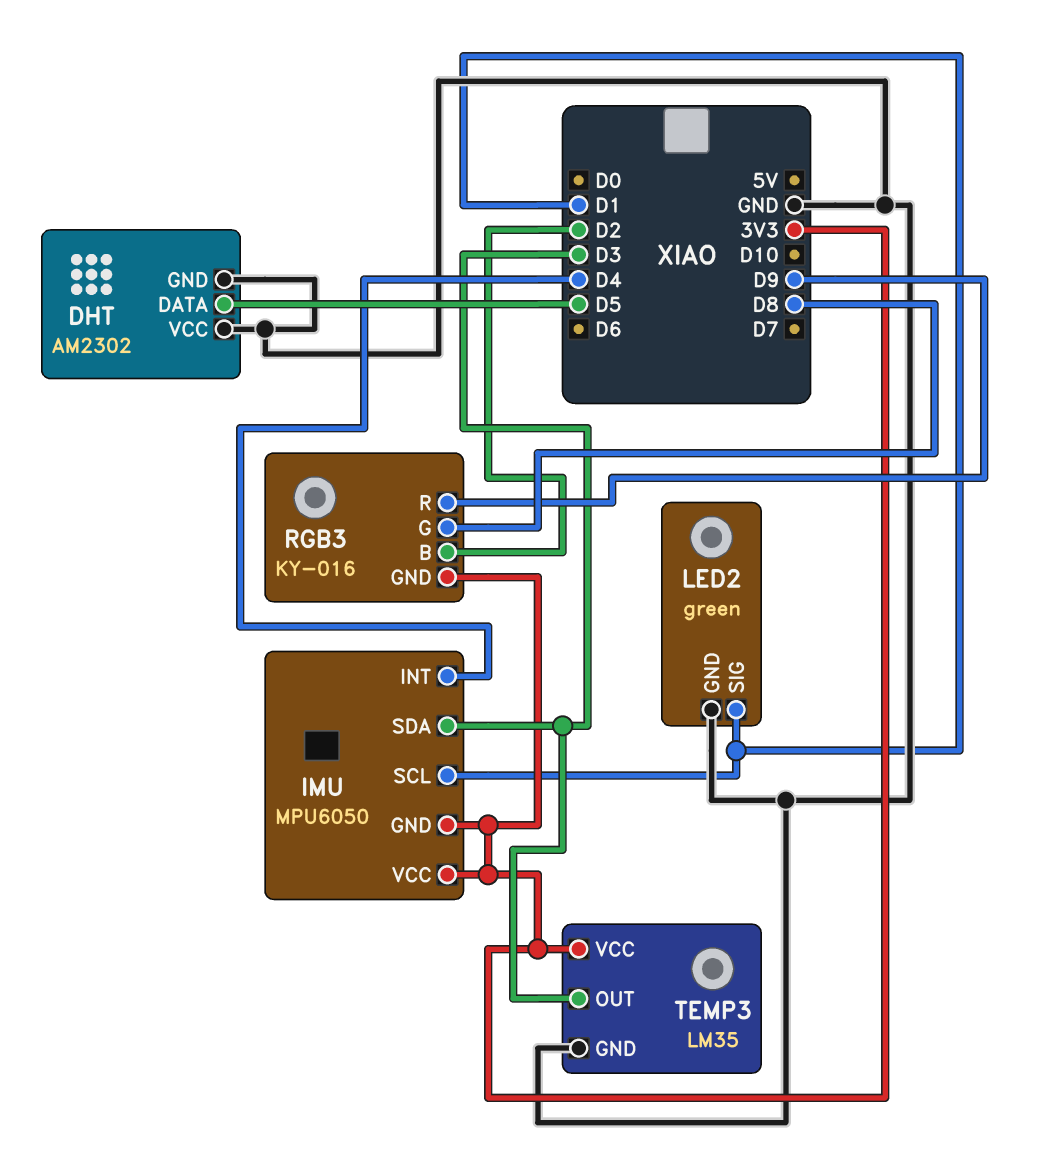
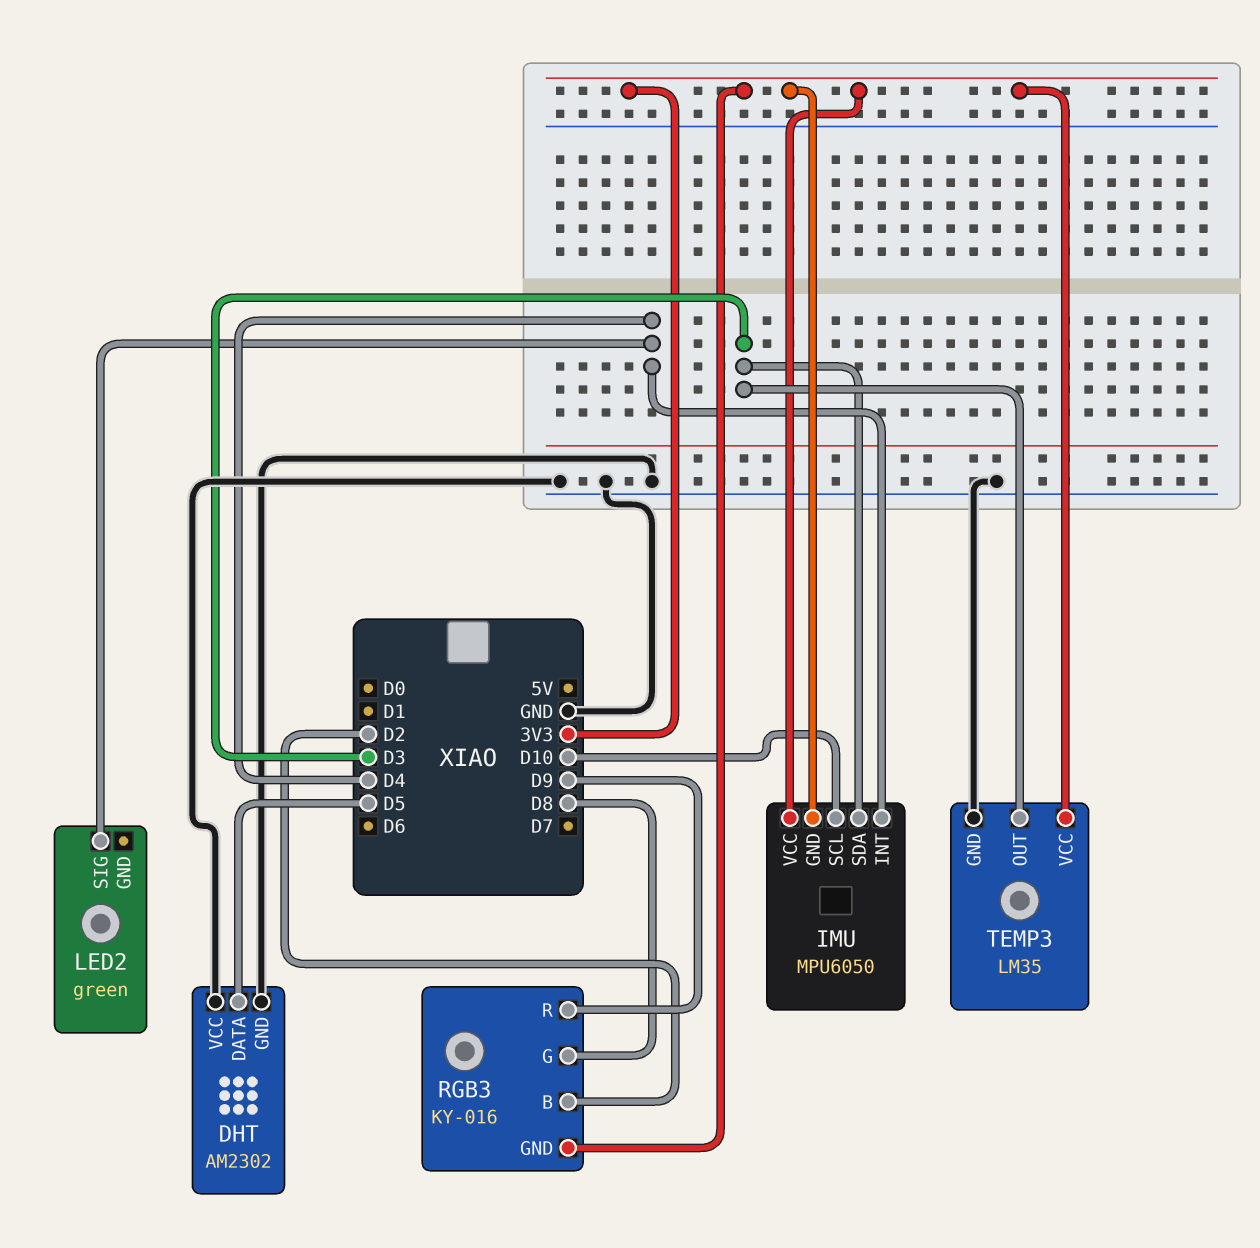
IMU pin SCL: D1 -> D10
LED2 pin GND: GND -> none
LED2 pin SIG: D1 -> D4

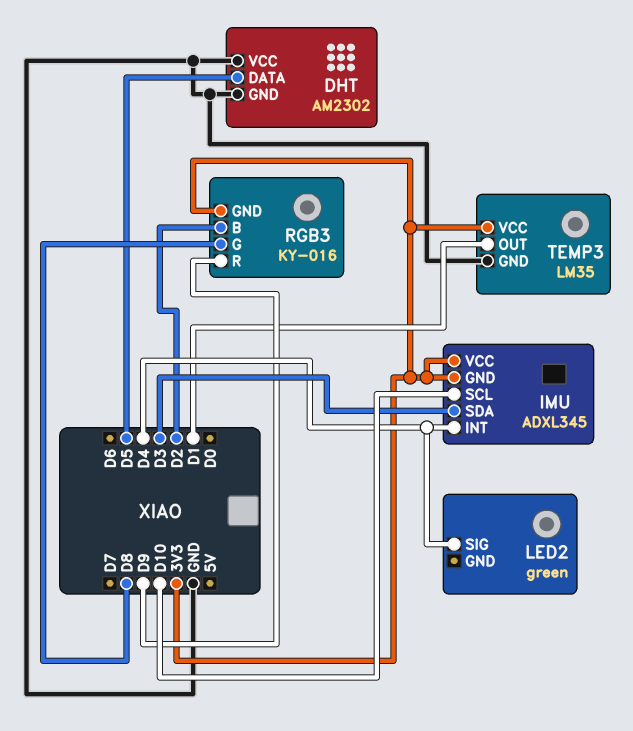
IMU: MPU6050 -> ADXL345
TEMP3 pin OUT: D3 -> D1

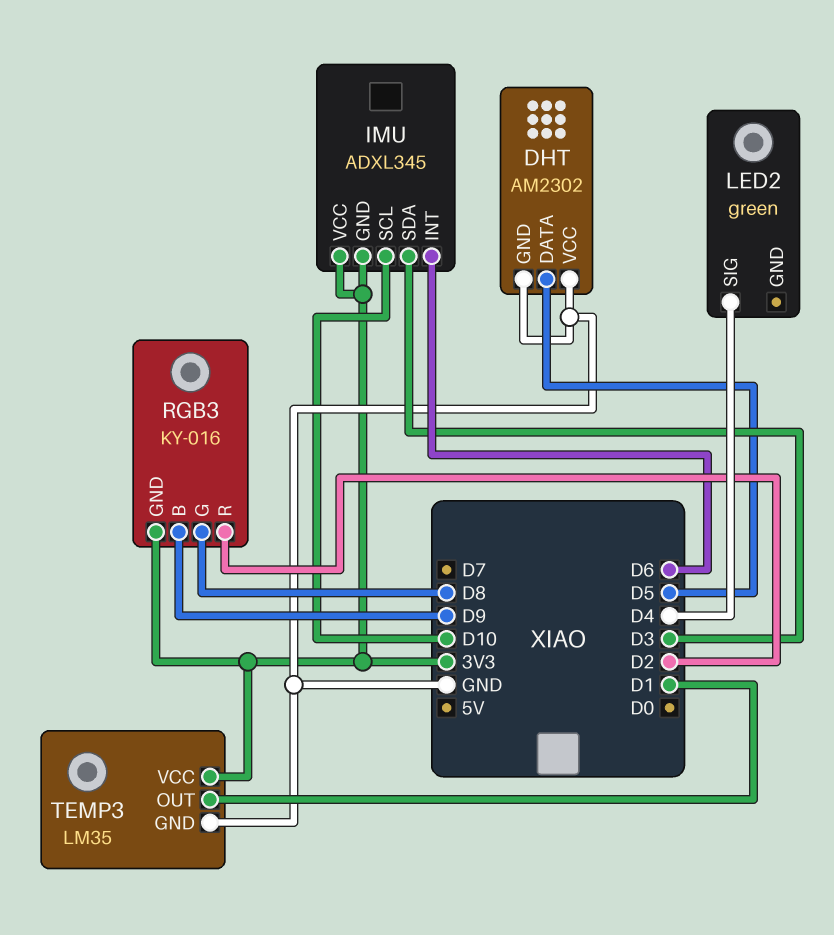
IMU pin INT: D4 -> D6
RGB3 pin B: D2 -> D9
RGB3 pin R: D9 -> D2

